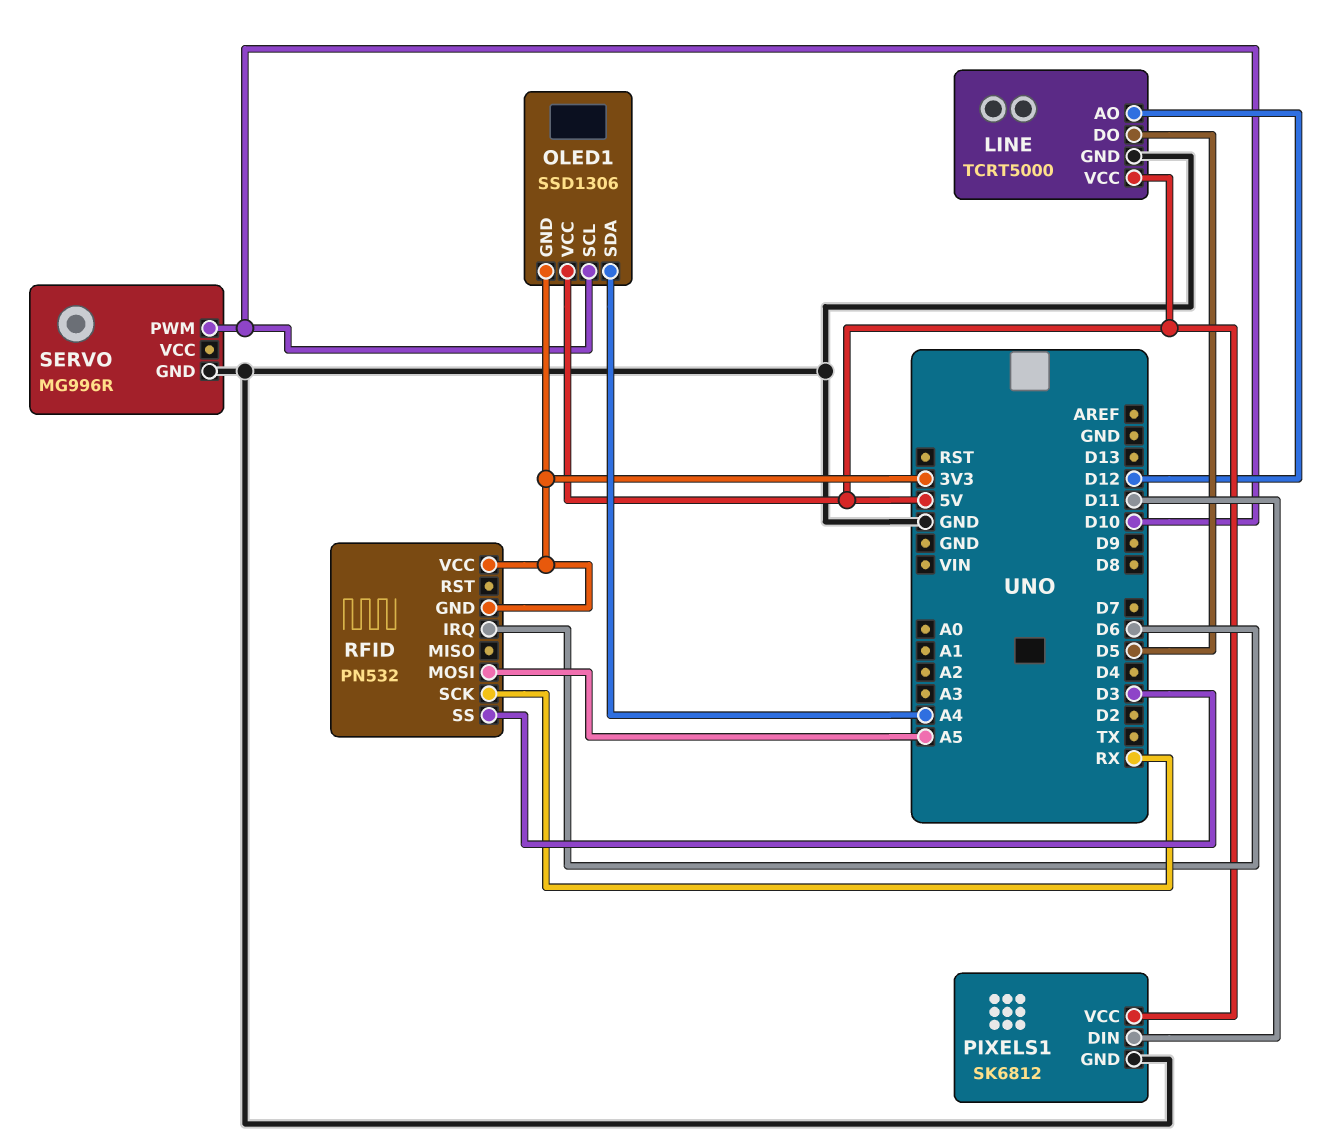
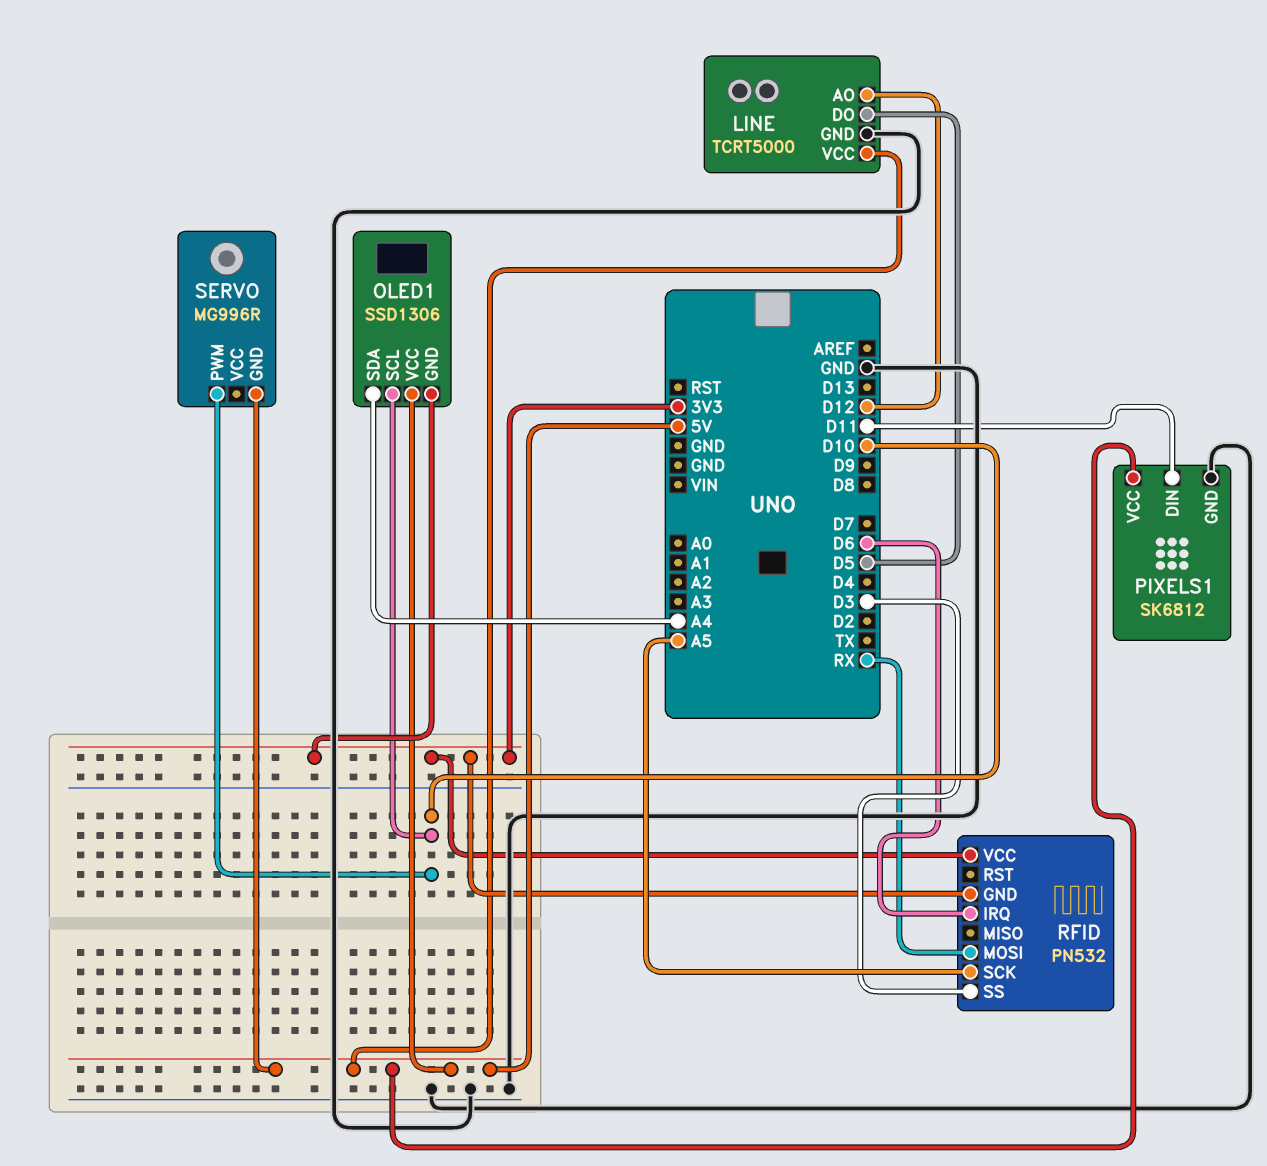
RFID pin MOSI: A5 -> RX
RFID pin SCK: RX -> A5
SERVO pin GND: GND -> 5V

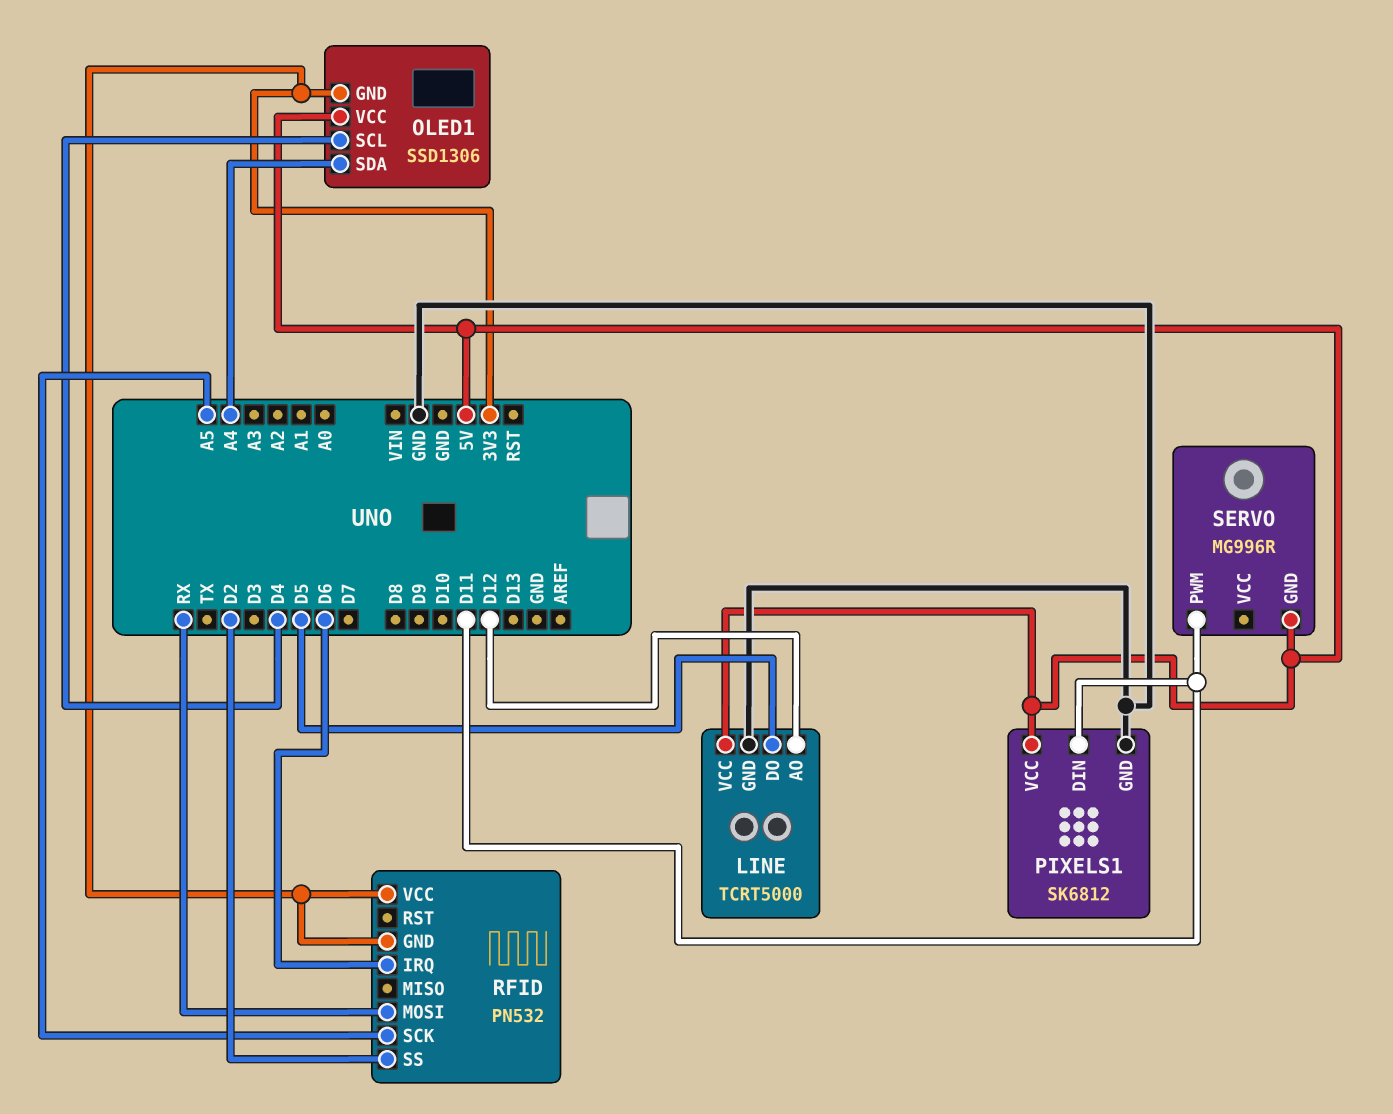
OLED1 pin SCL: D10 -> D4
RFID pin SS: D3 -> D2
SERVO pin PWM: D10 -> D11

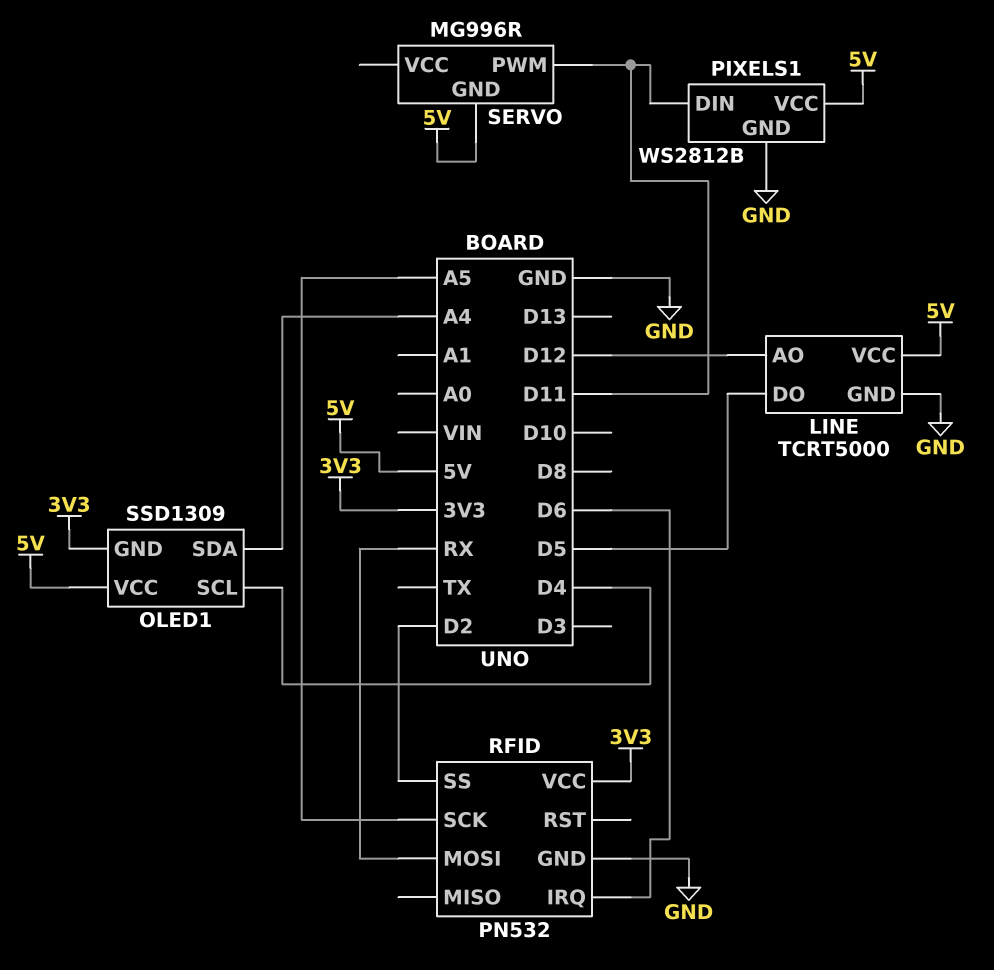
OLED1: SSD1306 -> SSD1309
PIXELS1: SK6812 -> WS2812B
RFID pin GND: 3V3 -> GND

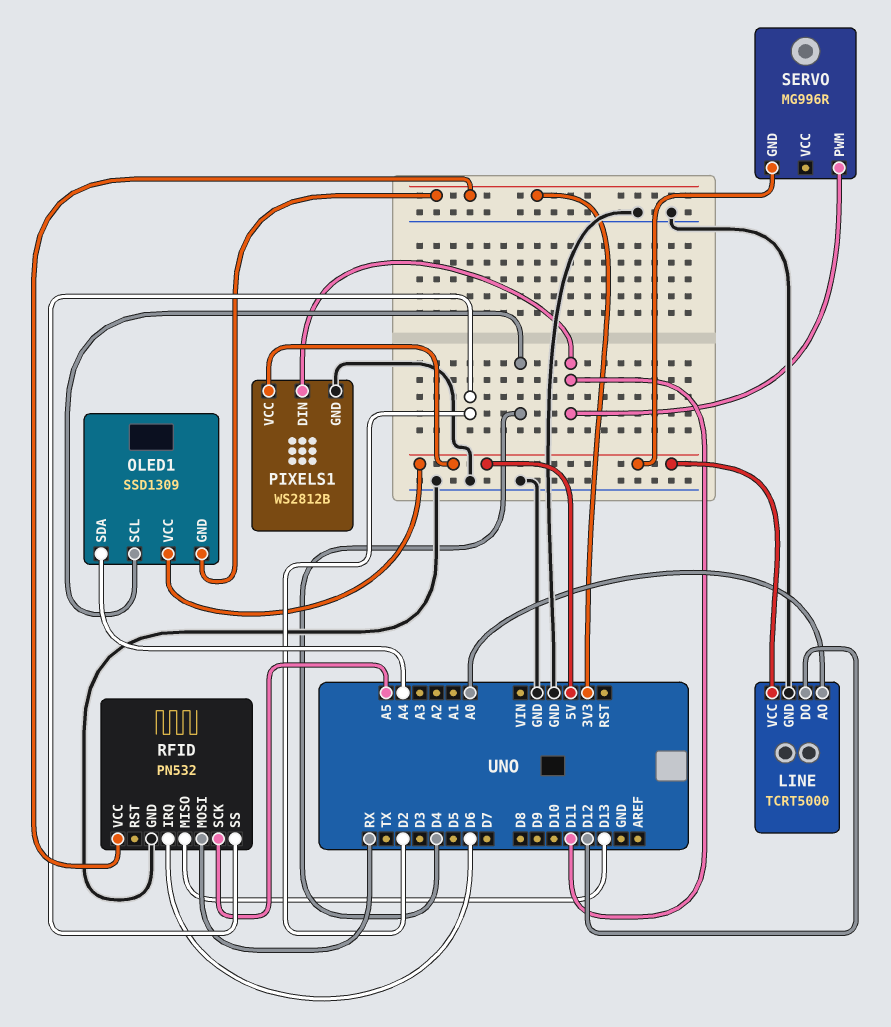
LINE pin AO: D12 -> A0
LINE pin DO: D5 -> D12
RFID pin MISO: none -> D13

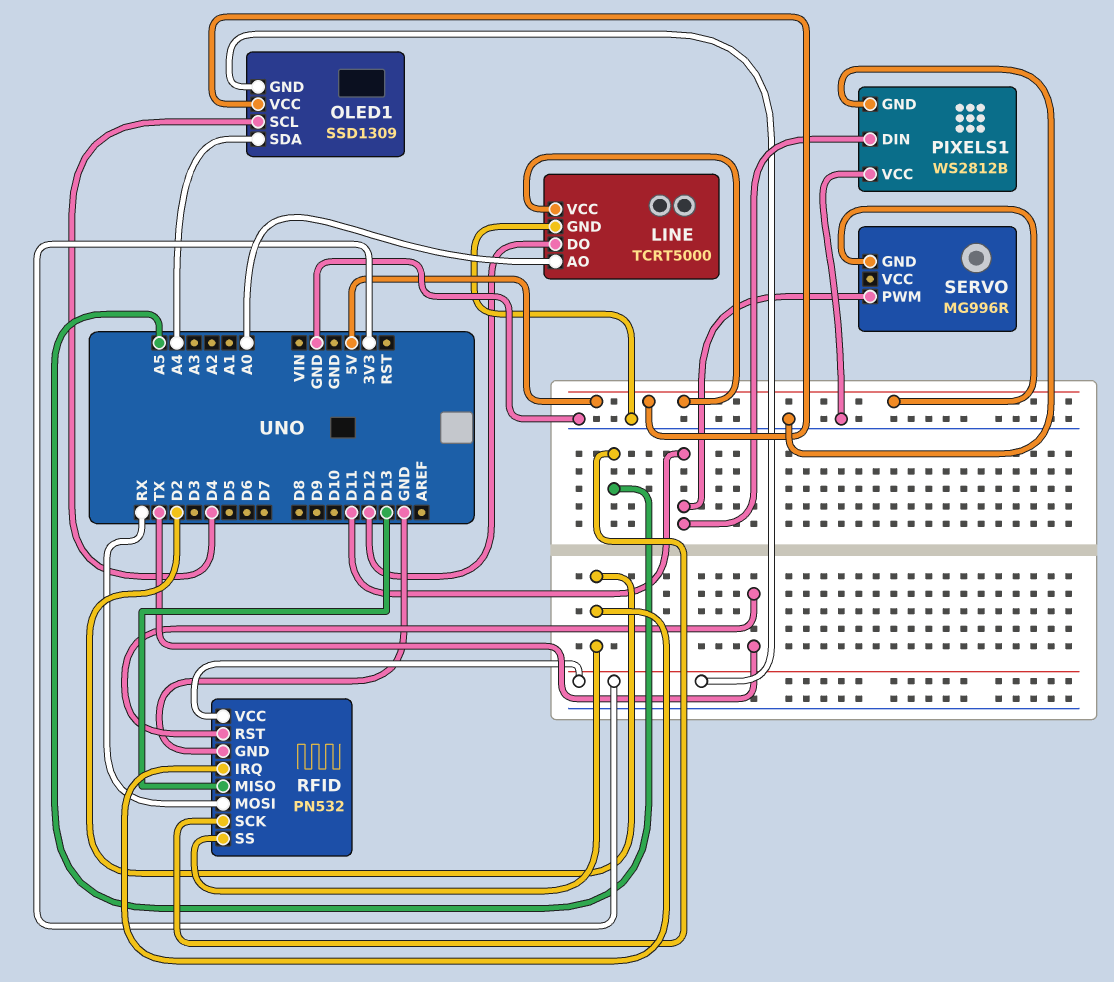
PIXELS1 pin VCC: 5V -> GND
RFID pin IRQ: D6 -> D2
RFID pin RST: none -> TX

